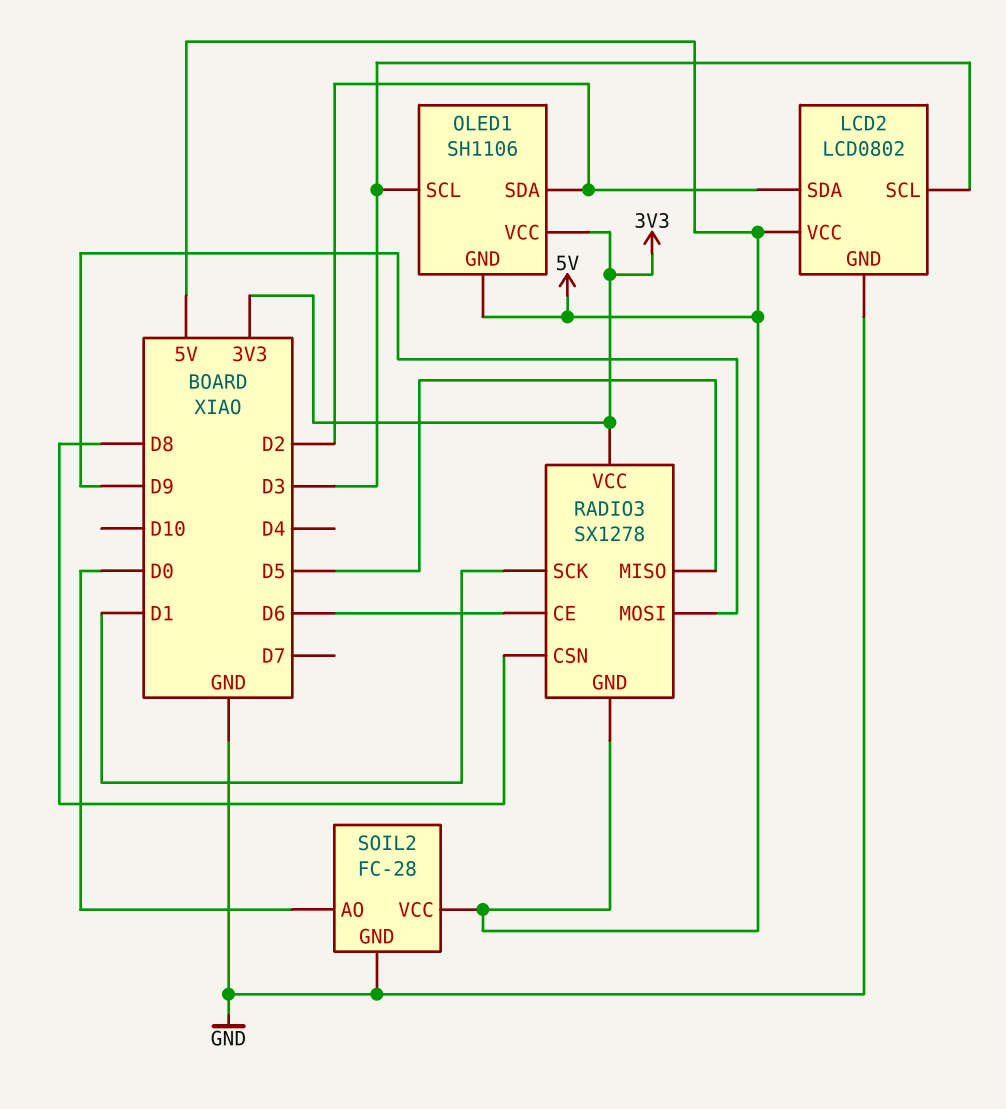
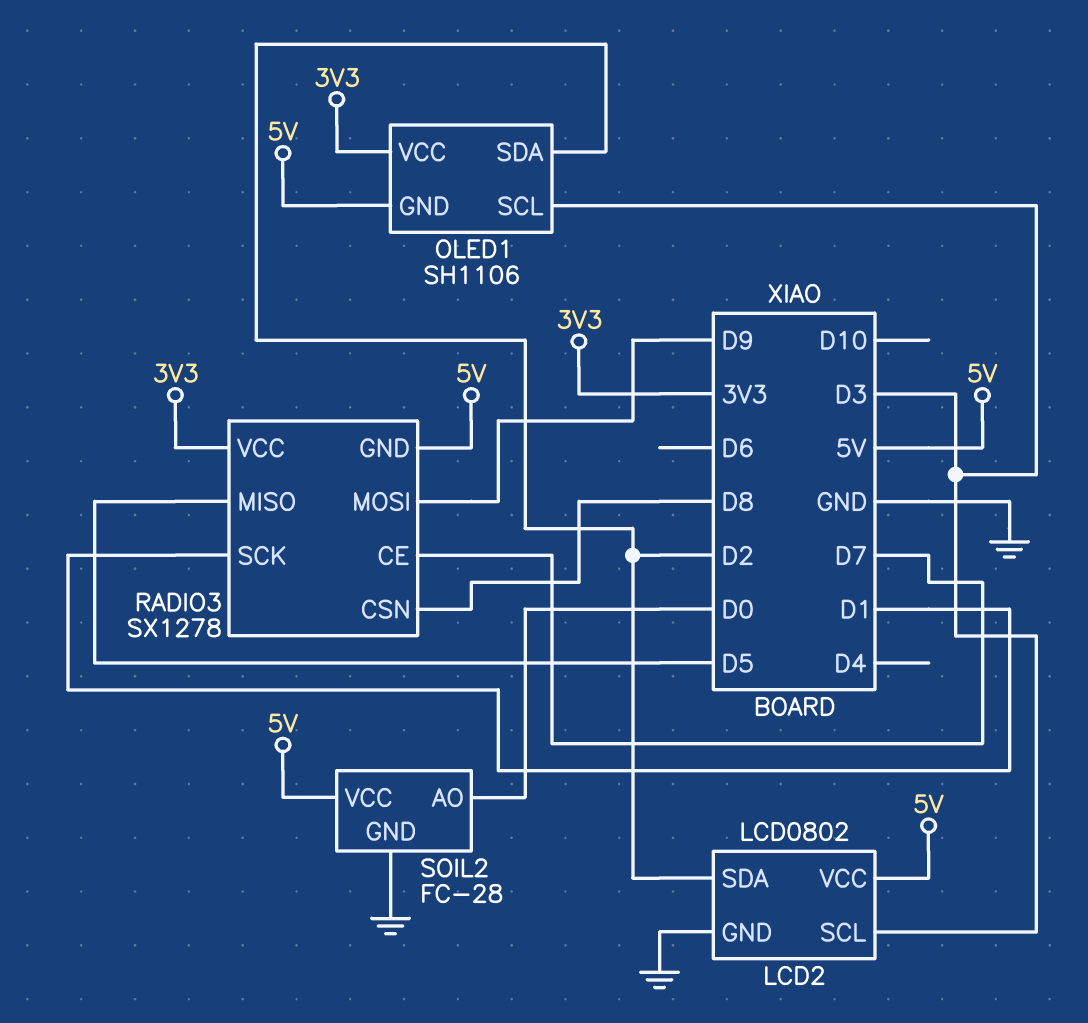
RADIO3 pin CE: D6 -> D7

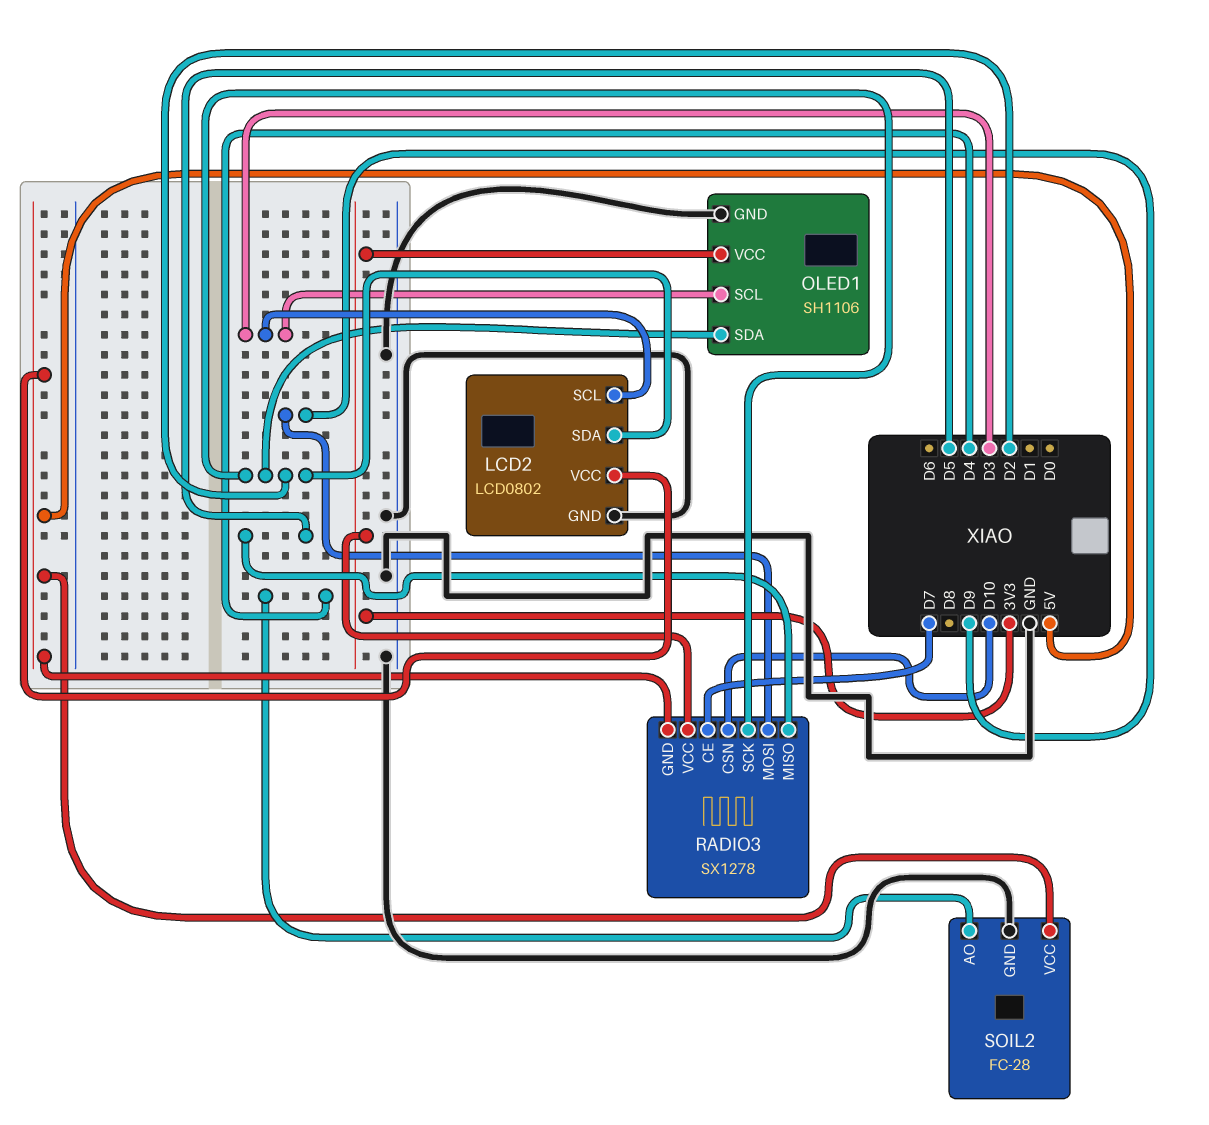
OLED1 pin GND: 5V -> GND
RADIO3 pin CSN: D8 -> D10
RADIO3 pin SCK: D1 -> D2
SOIL2 pin AO: D0 -> D4

